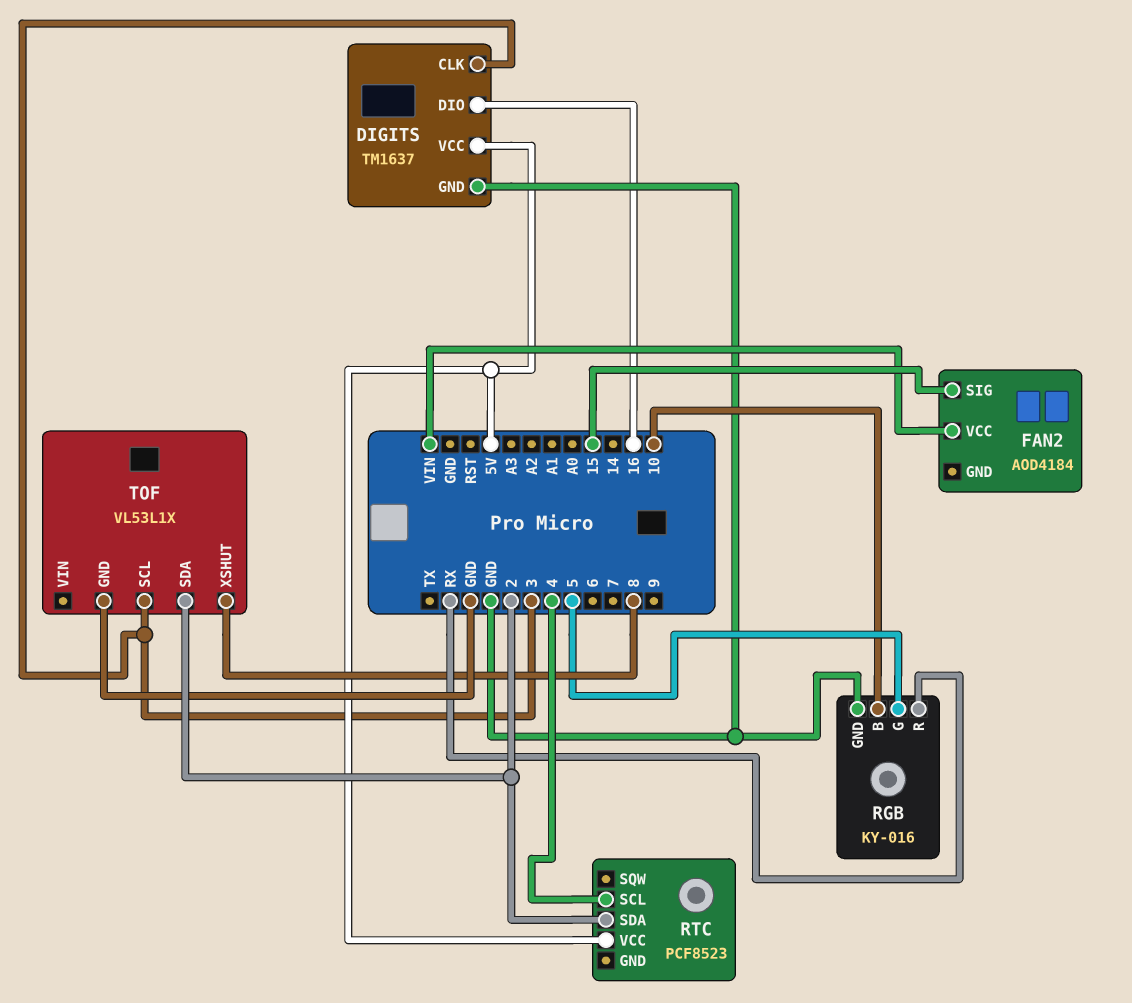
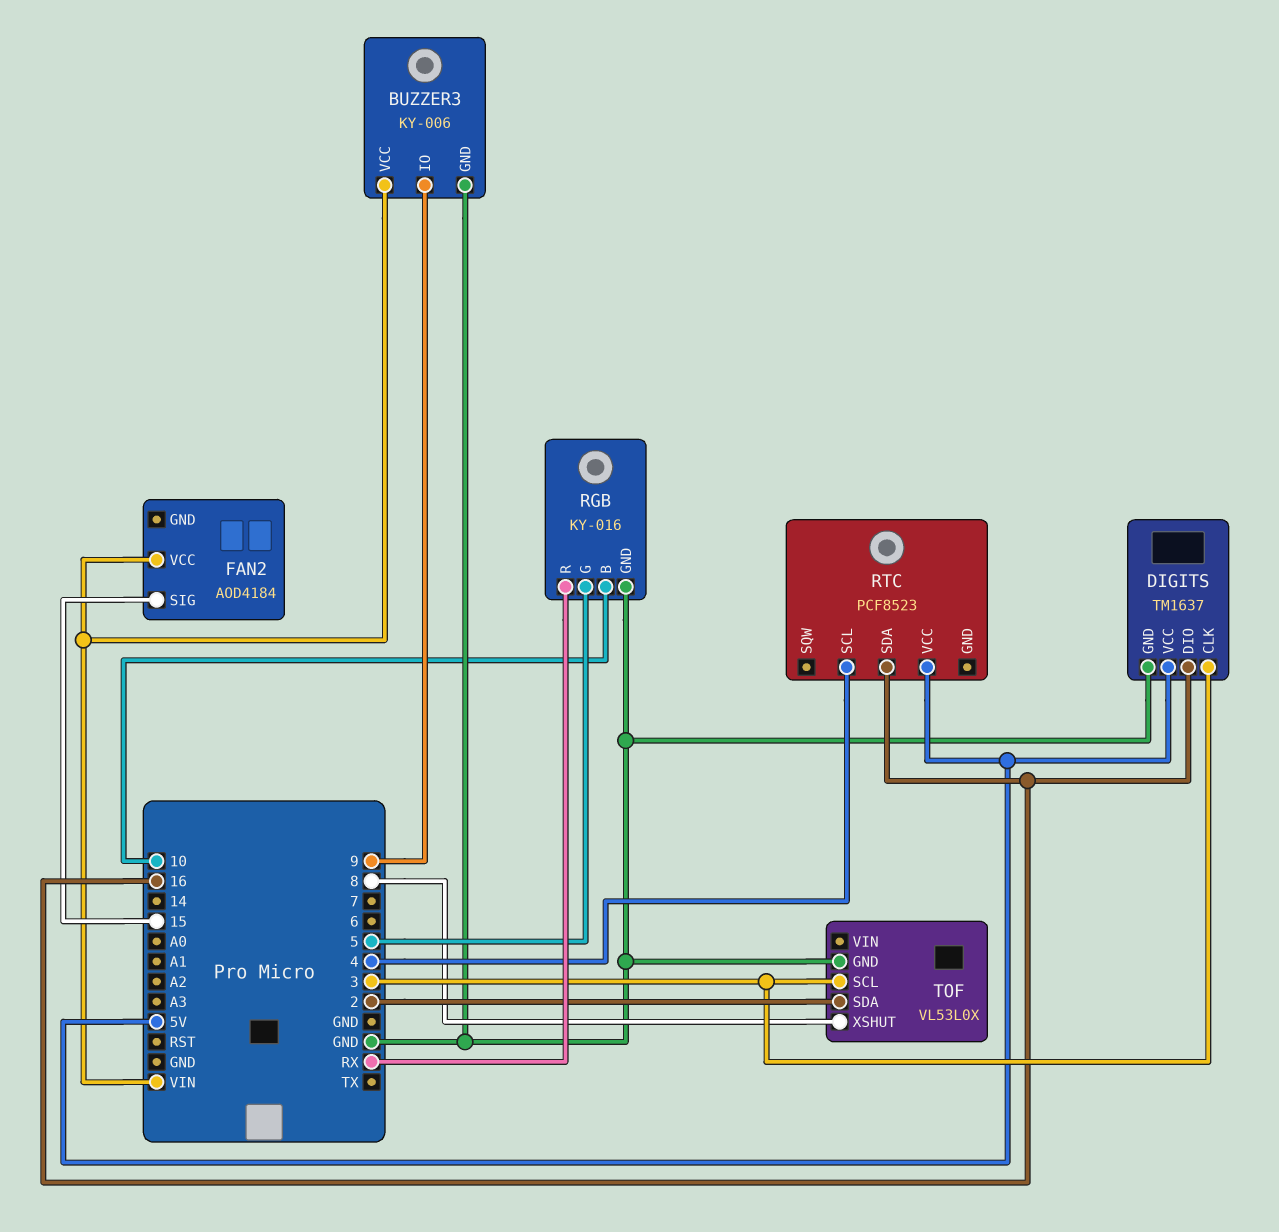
BUZZER3: none -> KY-006
BUZZER3 pin GND: none -> GND
BUZZER3 pin IO: none -> 9
BUZZER3 pin VCC: none -> VIN
RTC pin SDA: 2 -> 16
TOF: VL53L1X -> VL53L0X

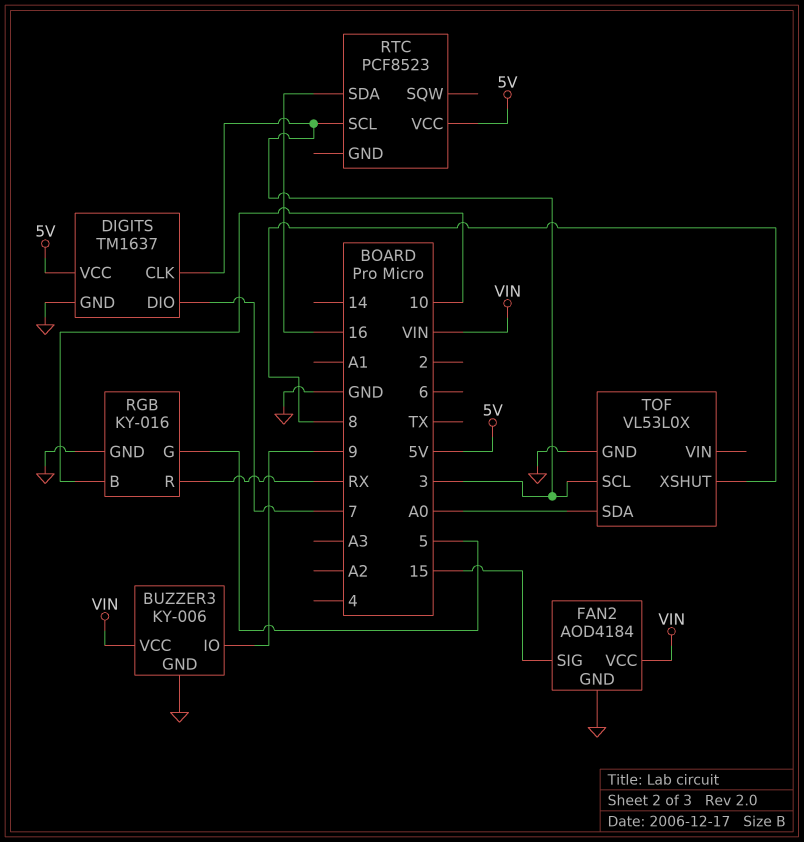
DIGITS pin DIO: 16 -> 7
FAN2 pin GND: none -> GND
RTC pin SCL: 4 -> 3
TOF pin SDA: 2 -> A0

